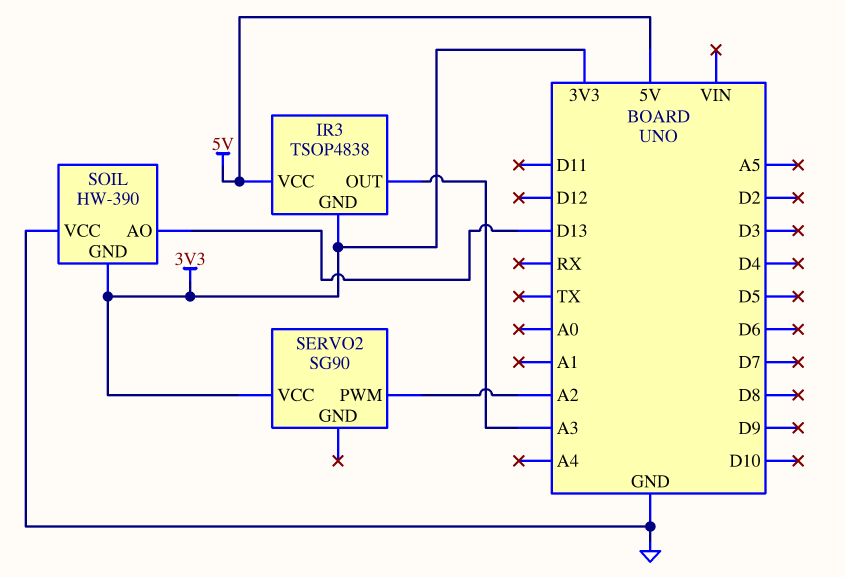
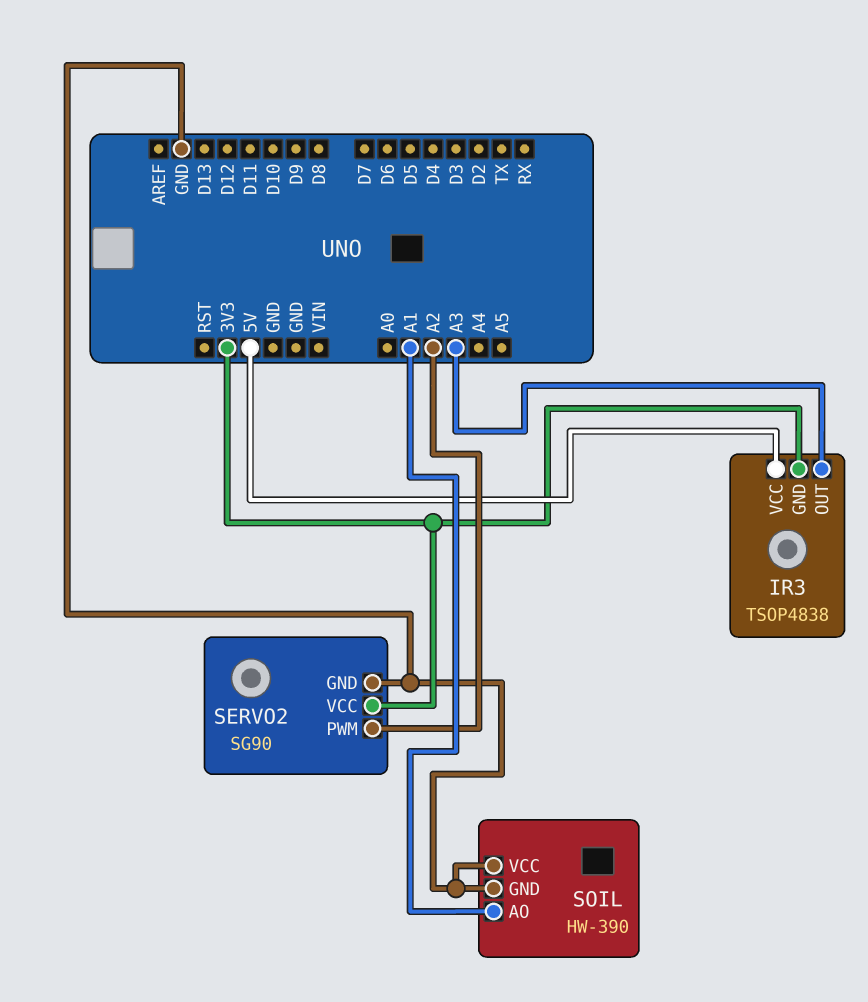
SERVO2 pin GND: none -> GND
SOIL pin AO: D13 -> A1
SOIL pin GND: 3V3 -> GND

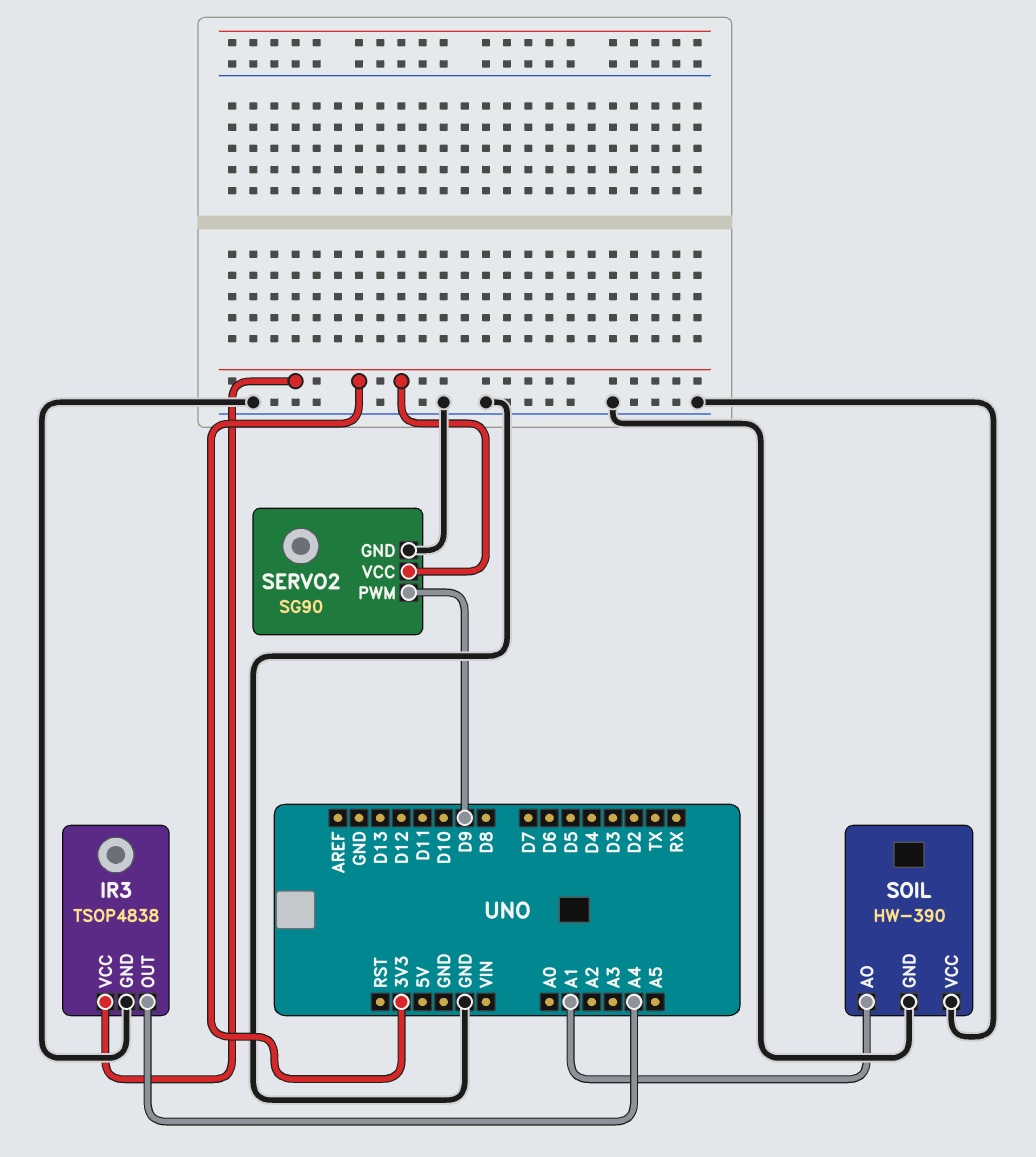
IR3 pin GND: 3V3 -> GND
IR3 pin OUT: A3 -> A4
IR3 pin VCC: 5V -> 3V3
SERVO2 pin PWM: A2 -> D9

